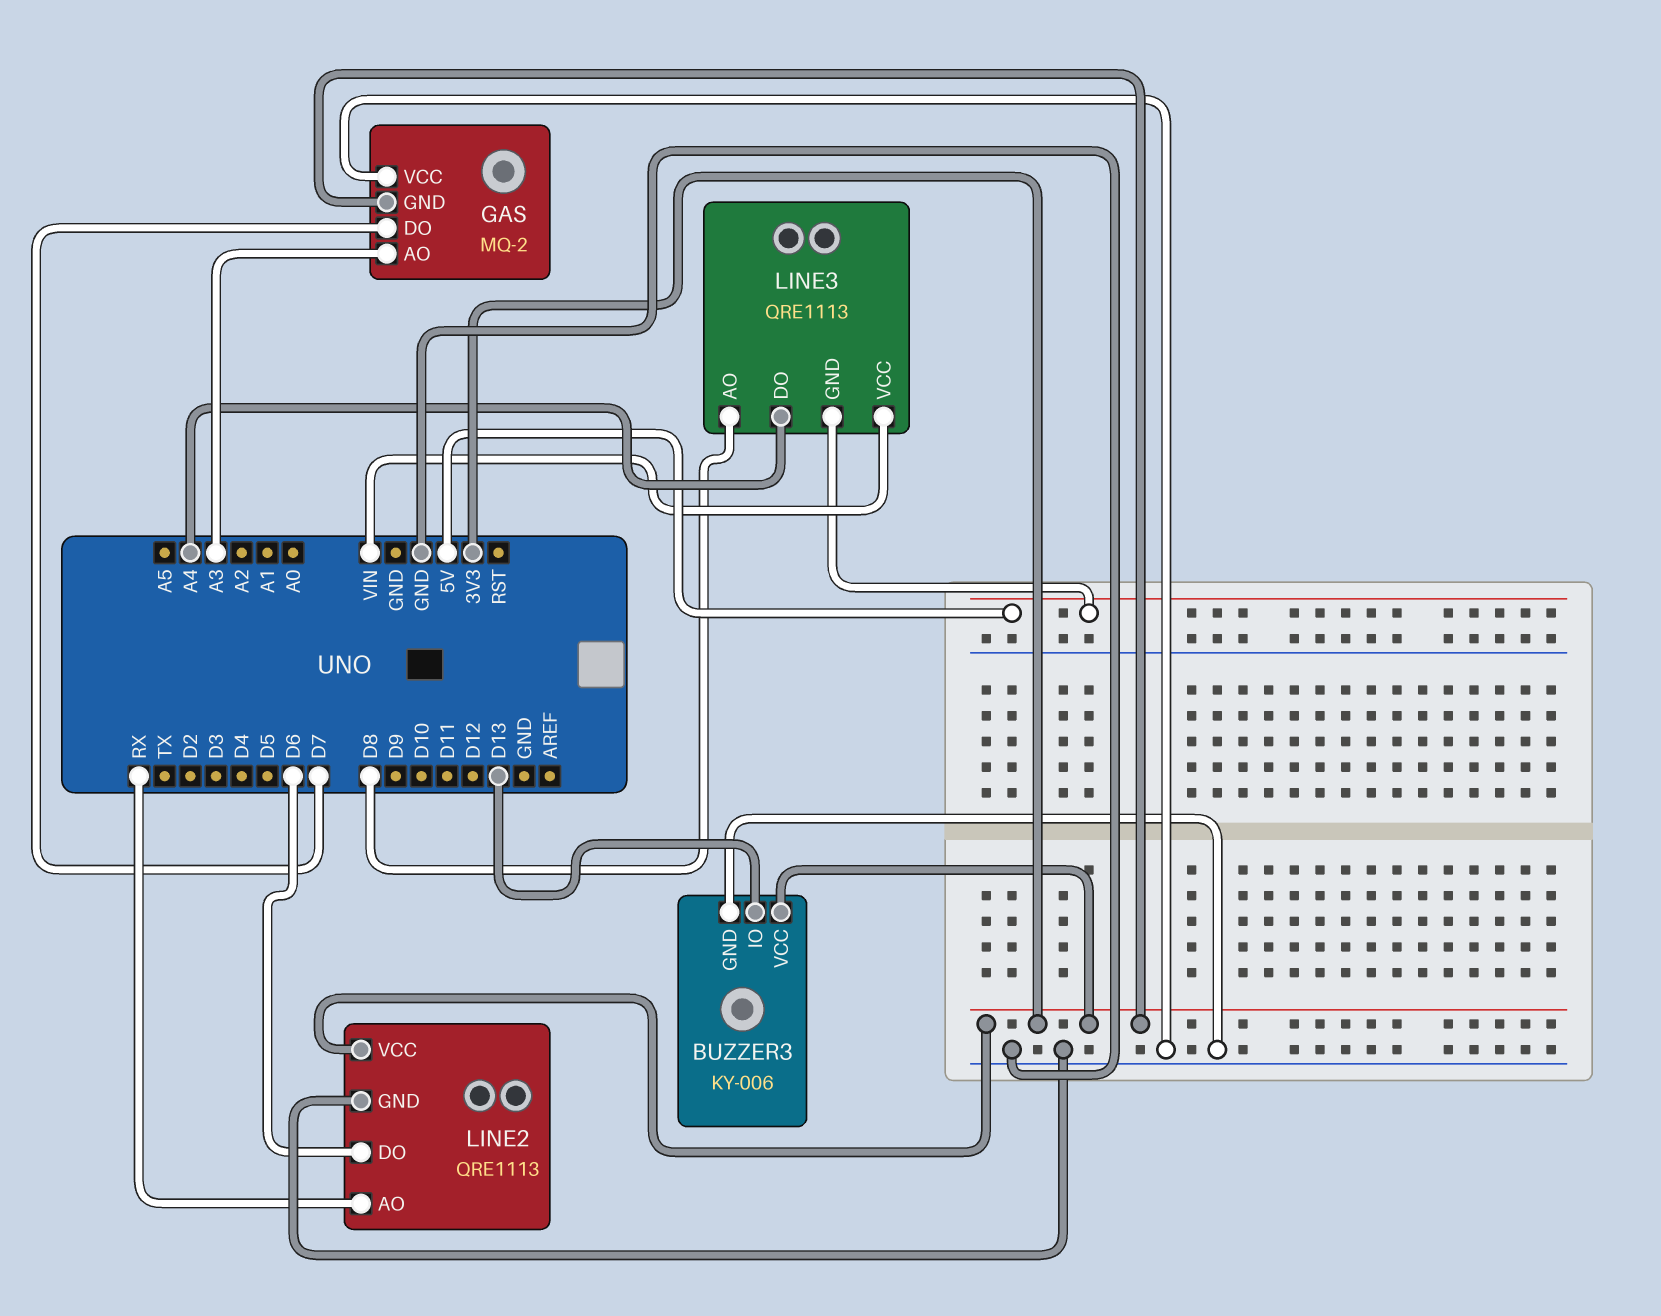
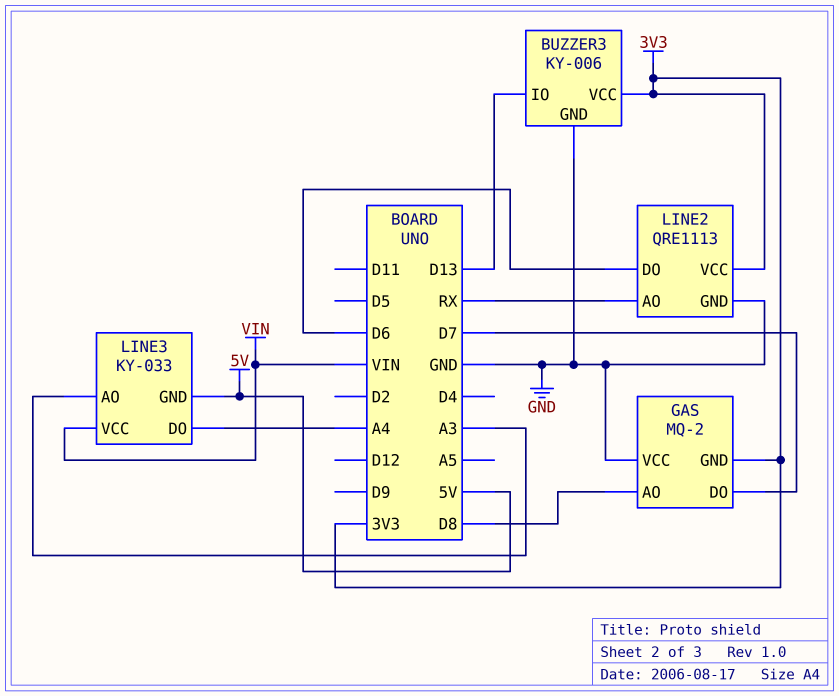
GAS pin AO: A3 -> D8
LINE3: QRE1113 -> KY-033
LINE3 pin AO: D8 -> A3

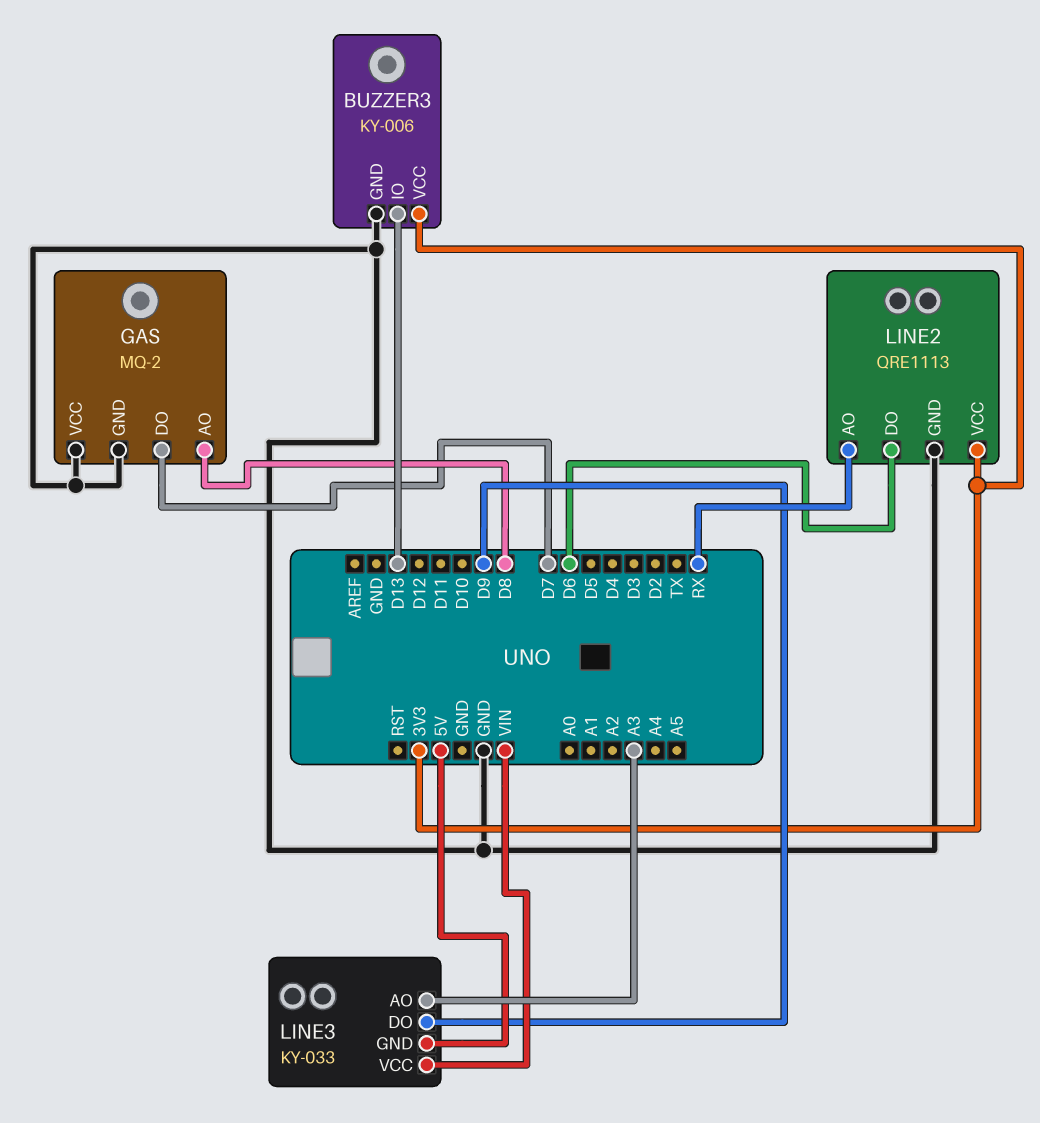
GAS pin GND: 3V3 -> GND
LINE3 pin DO: A4 -> D9

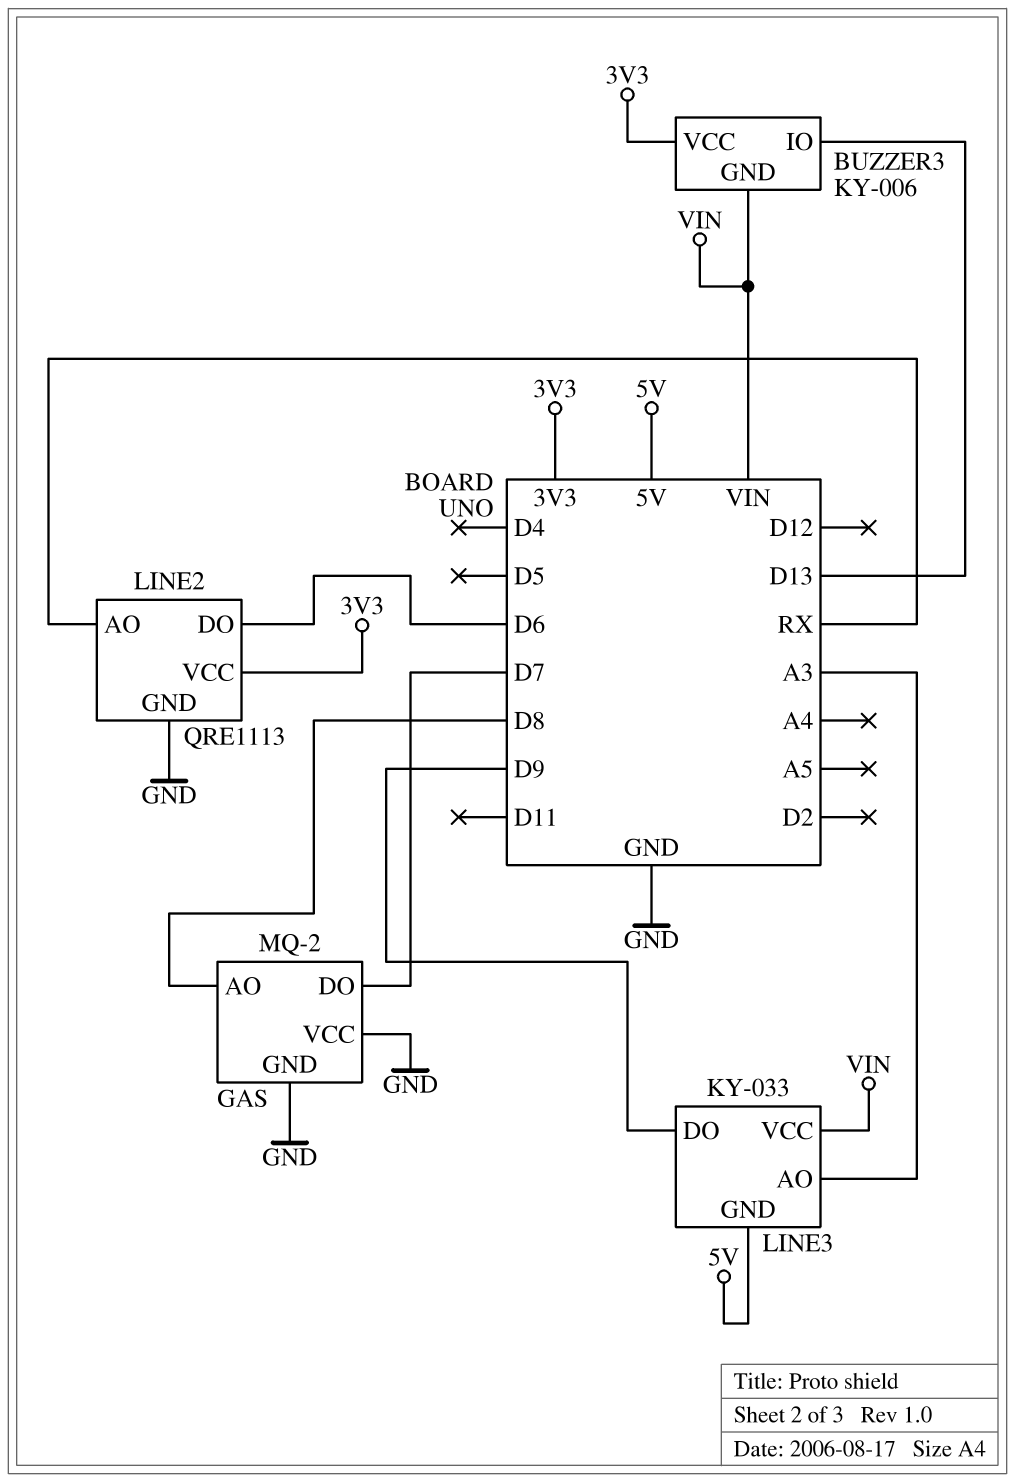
BUZZER3 pin GND: GND -> VIN

